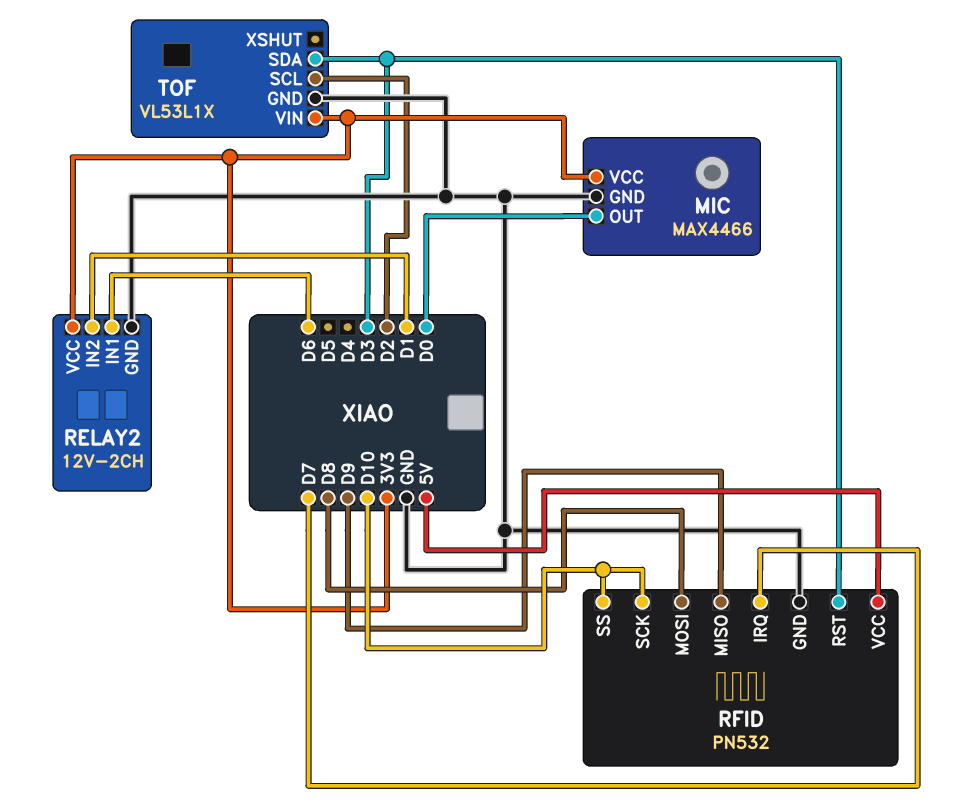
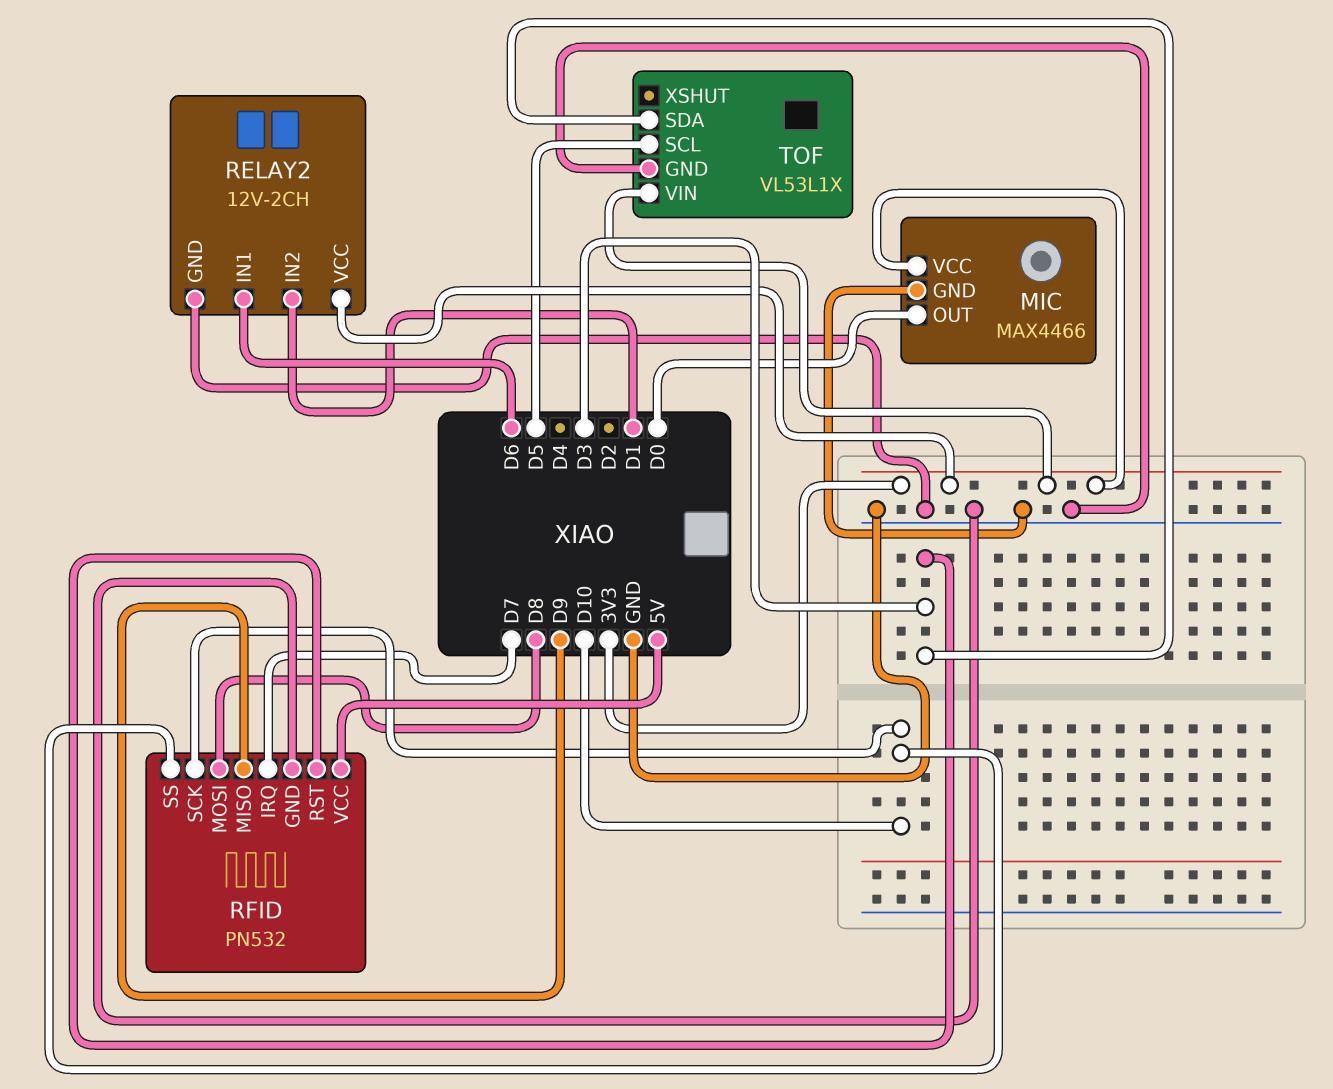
TOF pin SCL: D2 -> D5

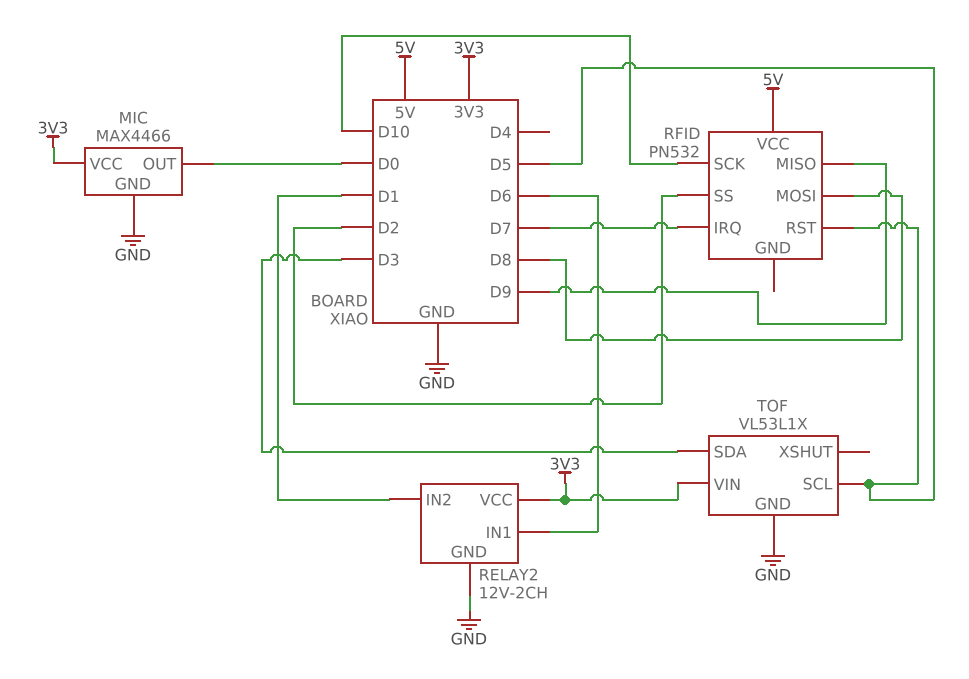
RFID pin GND: GND -> none
RFID pin RST: D3 -> D5
RFID pin SS: D10 -> D2

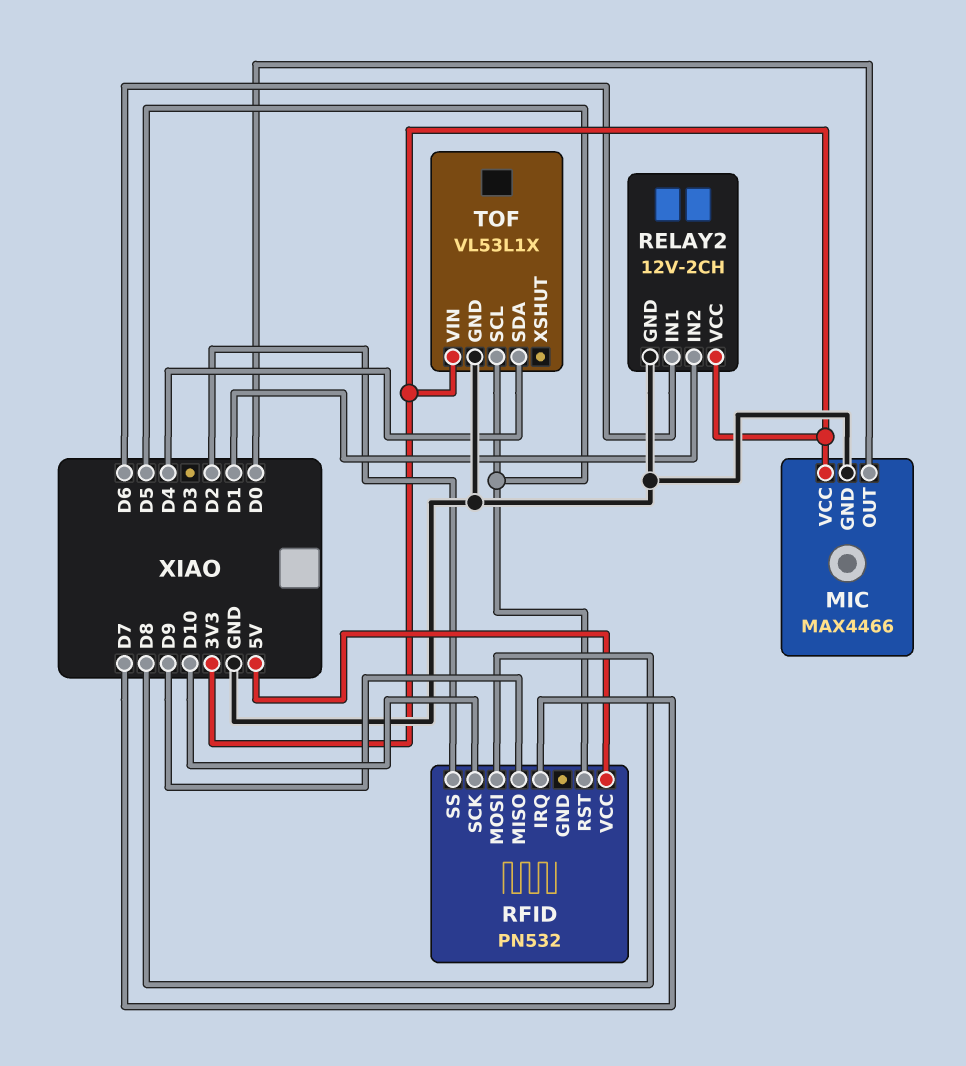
TOF pin SDA: D3 -> D4

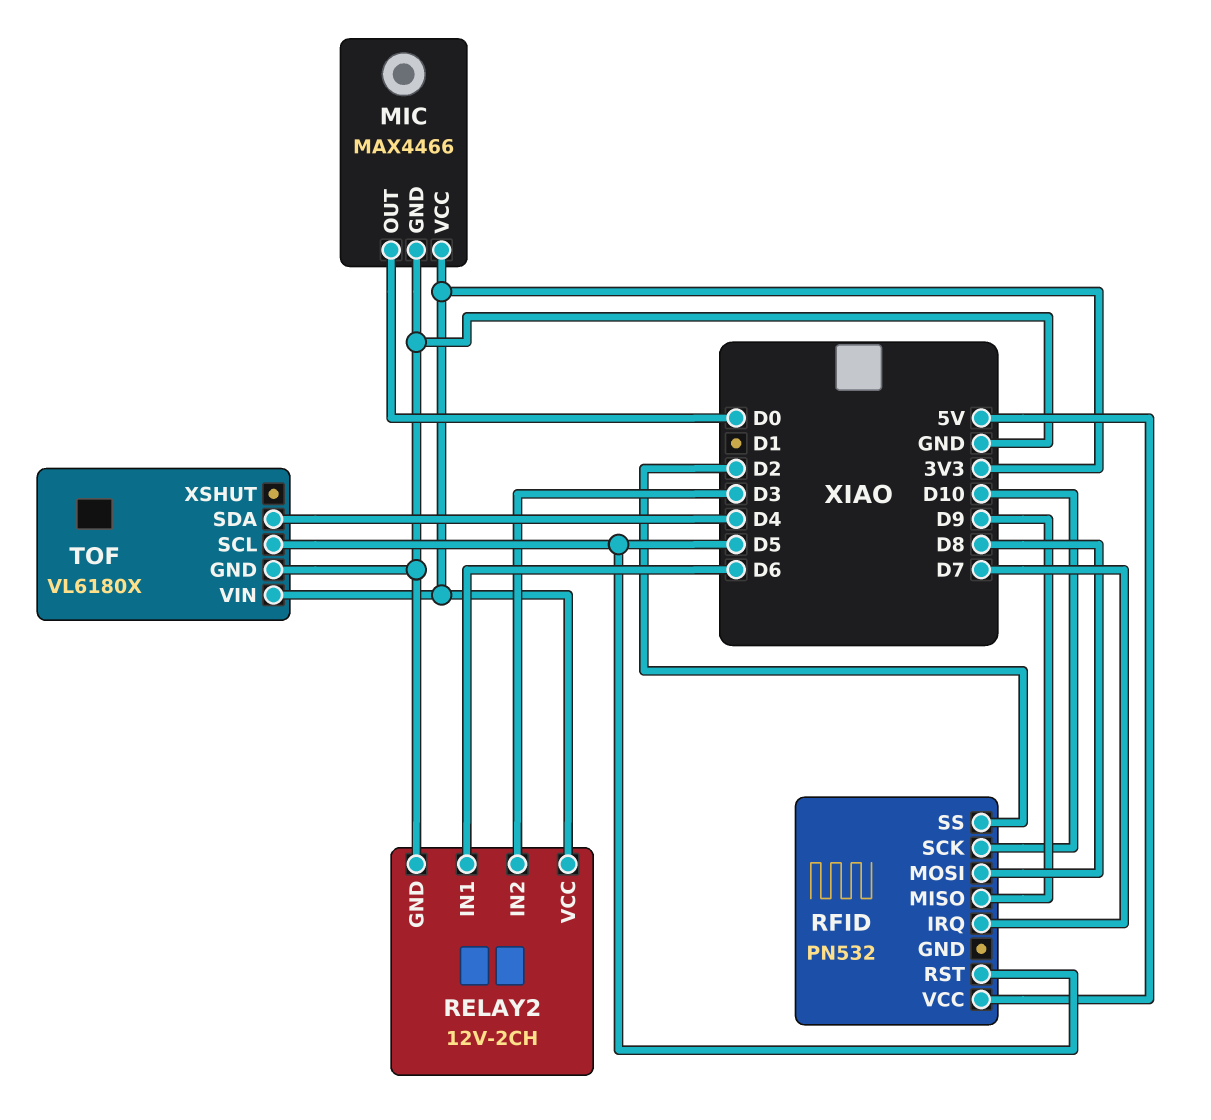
RELAY2 pin IN2: D1 -> D3
TOF: VL53L1X -> VL6180X

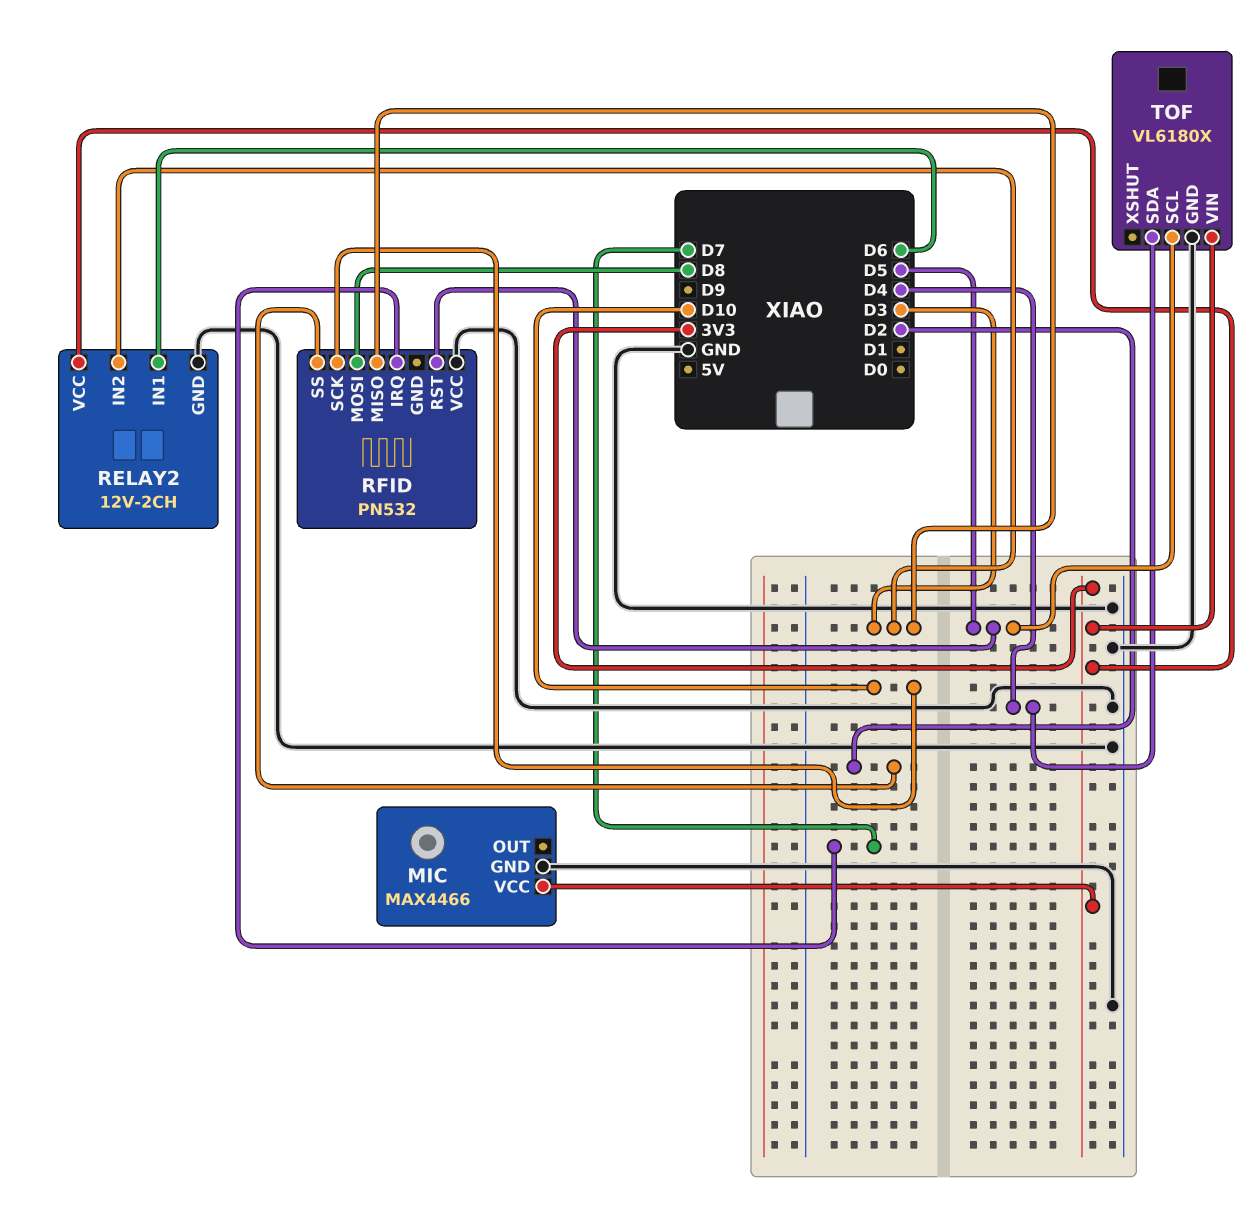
MIC pin OUT: D0 -> none
RFID pin MISO: D9 -> D3
RFID pin VCC: 5V -> GND

